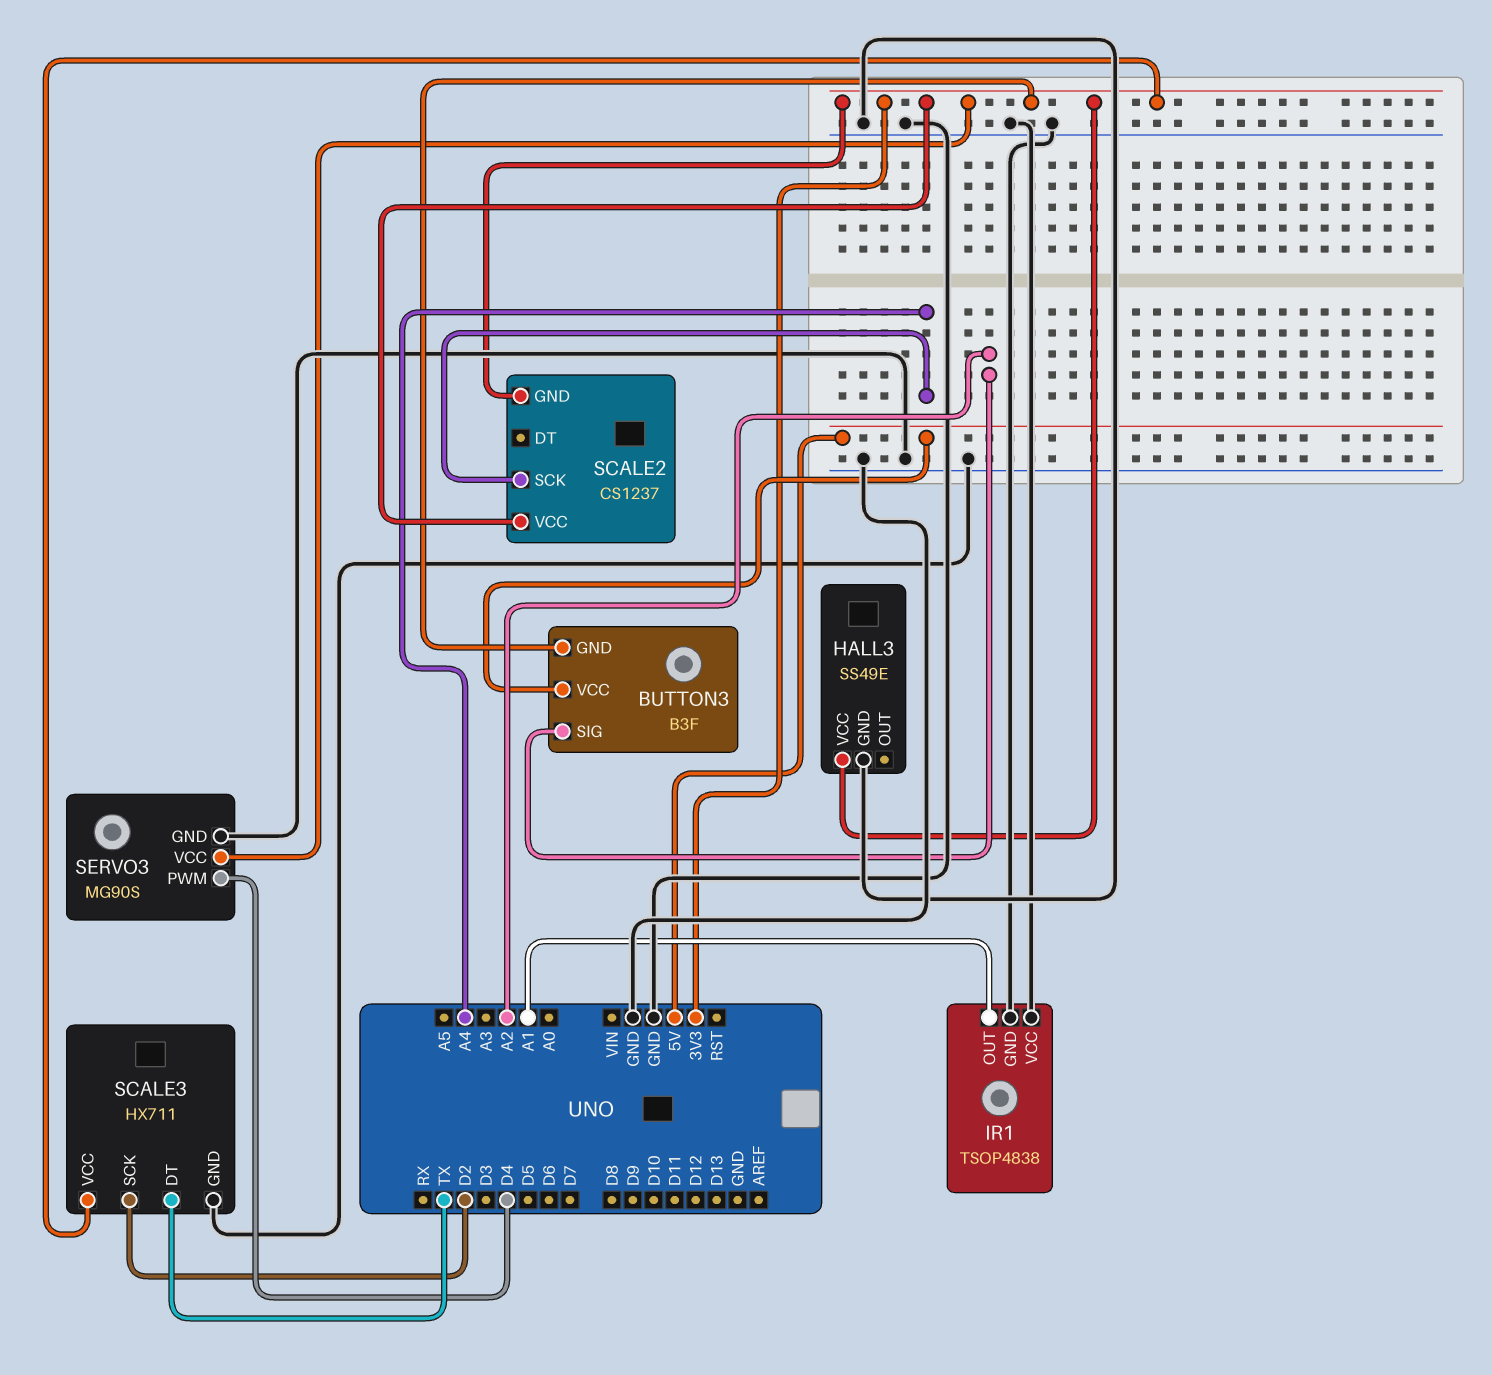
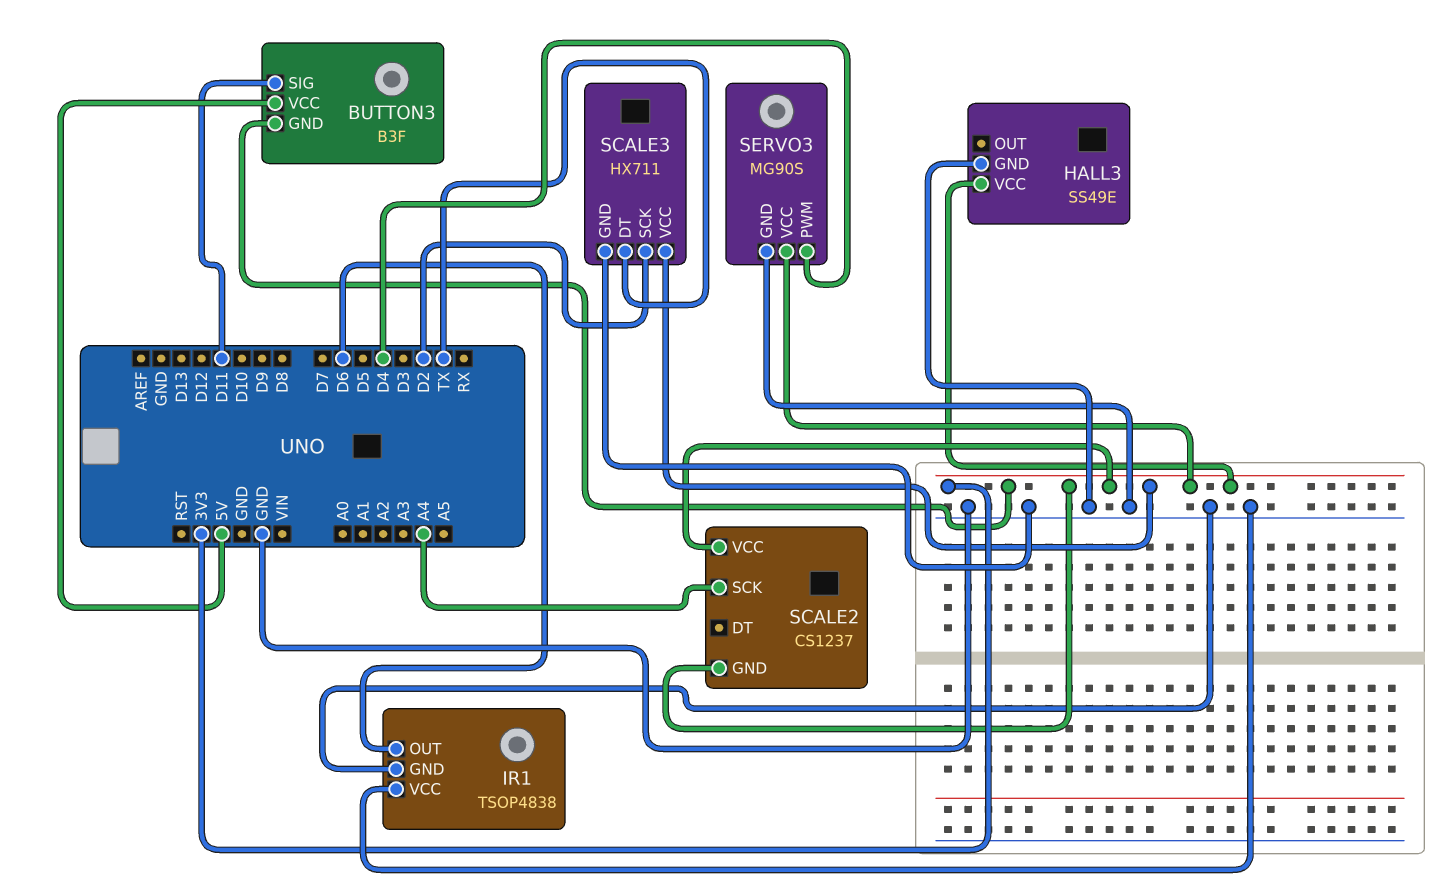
BUTTON3 pin SIG: A2 -> D11
IR1 pin OUT: A1 -> D6

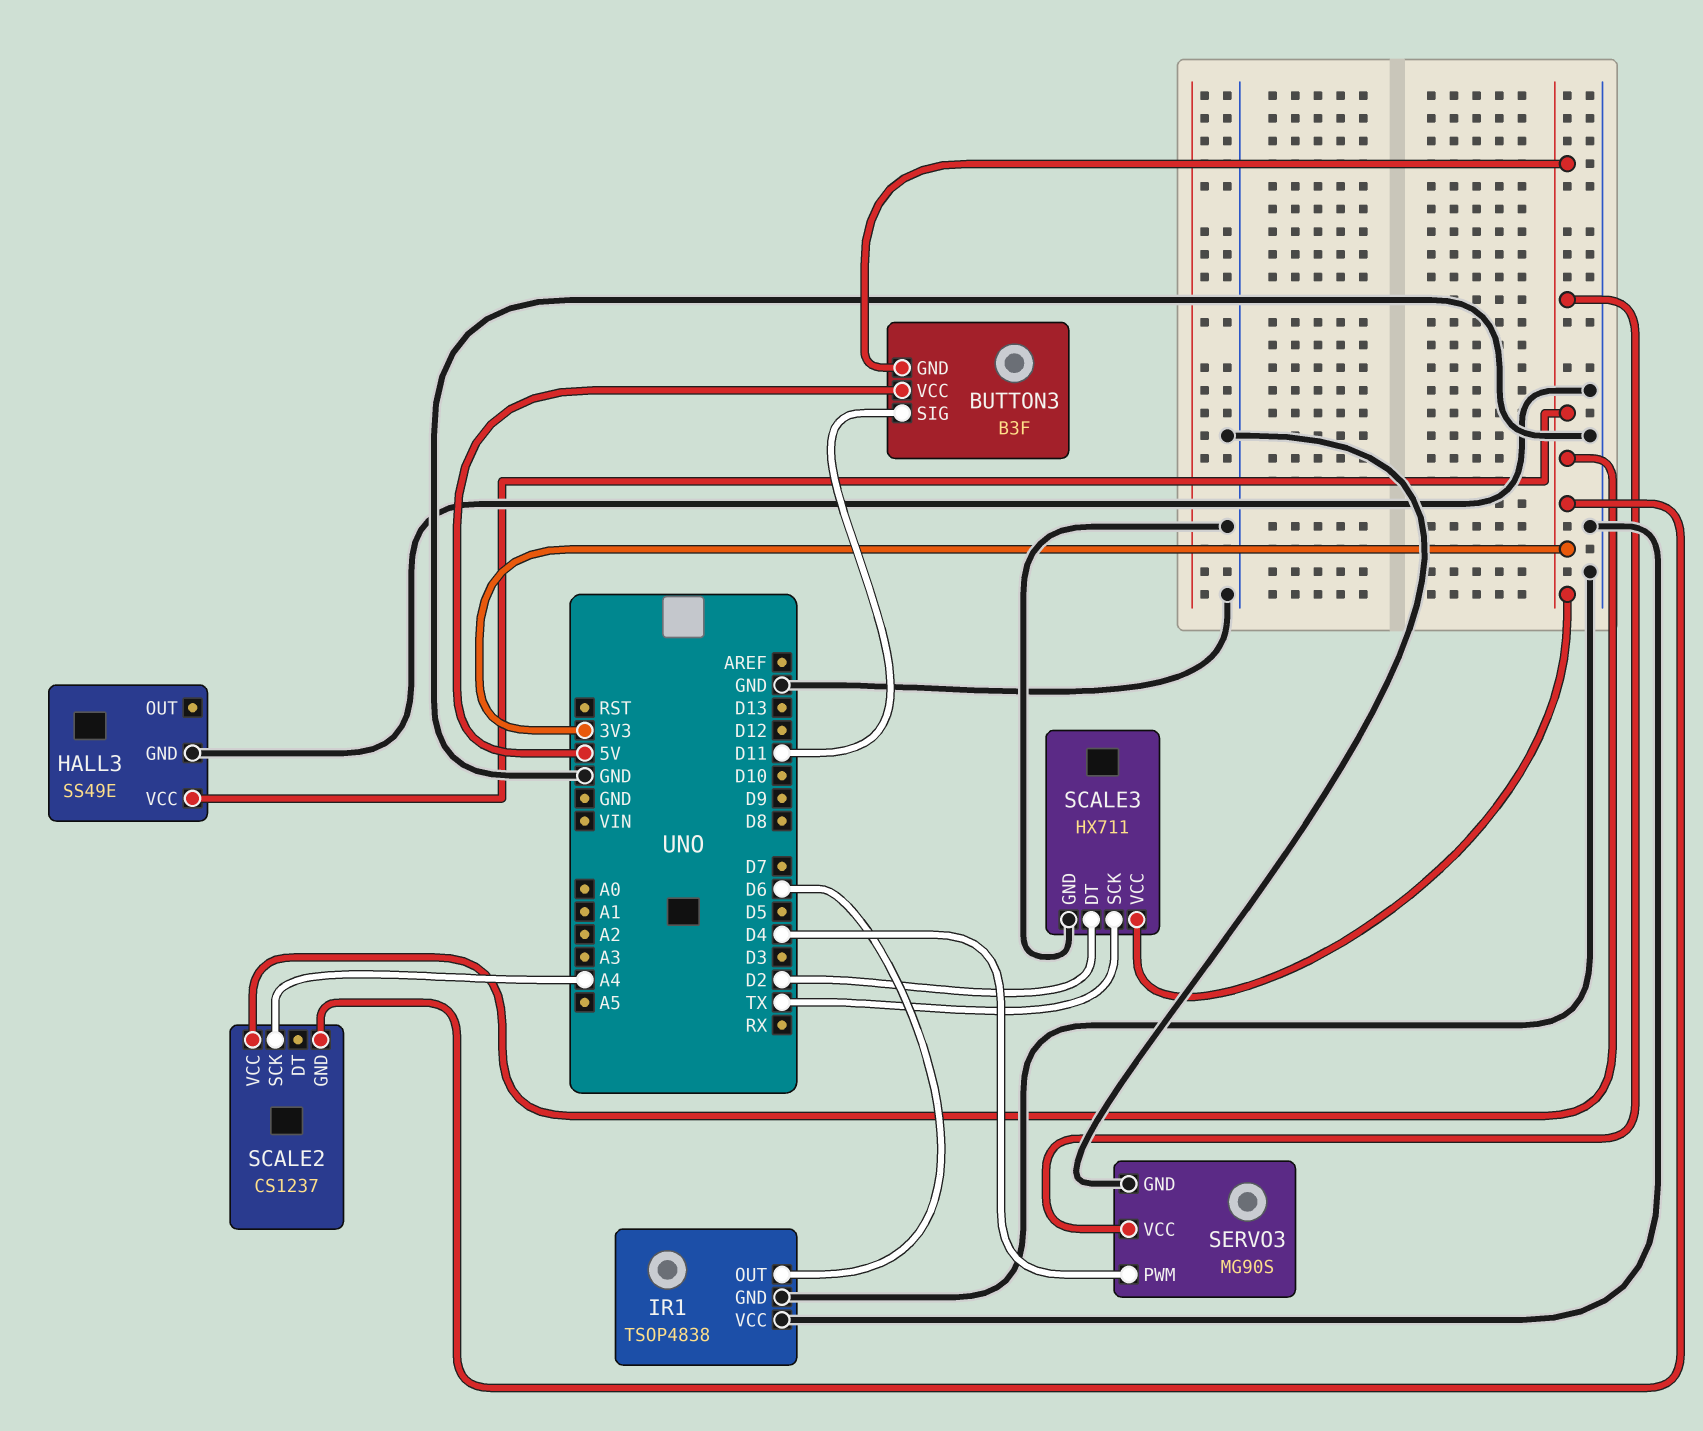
SCALE3 pin DT: TX -> D2
SCALE3 pin SCK: D2 -> TX

